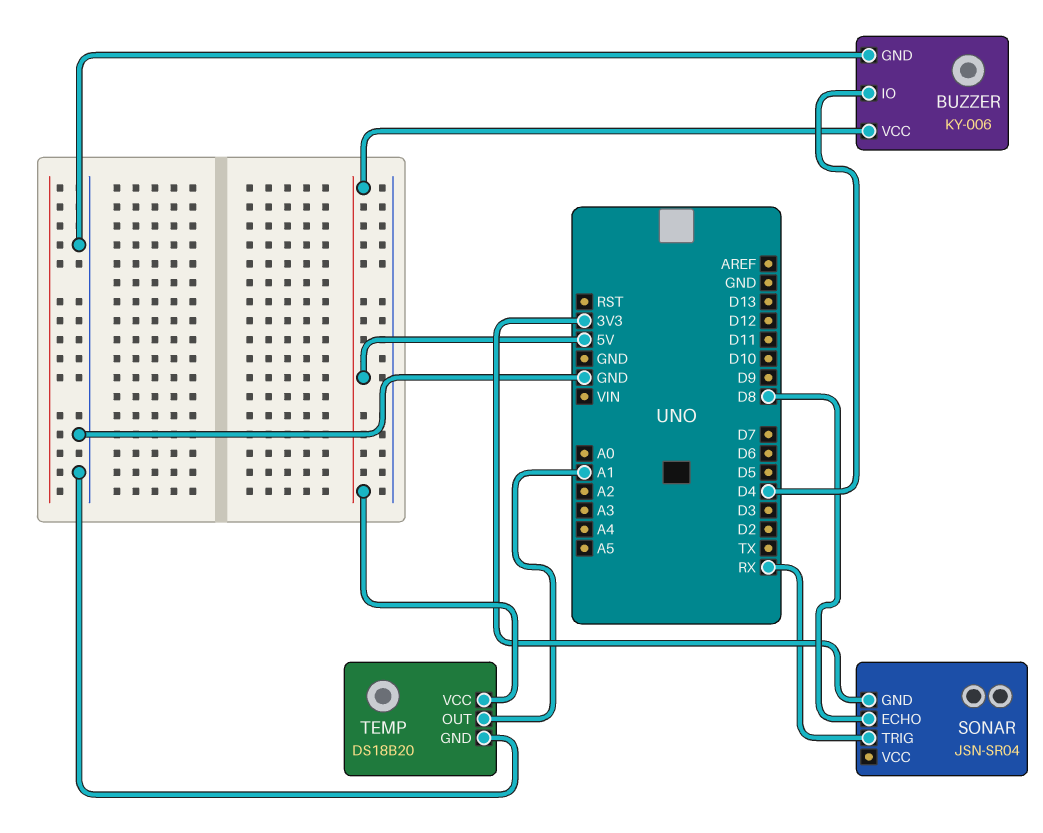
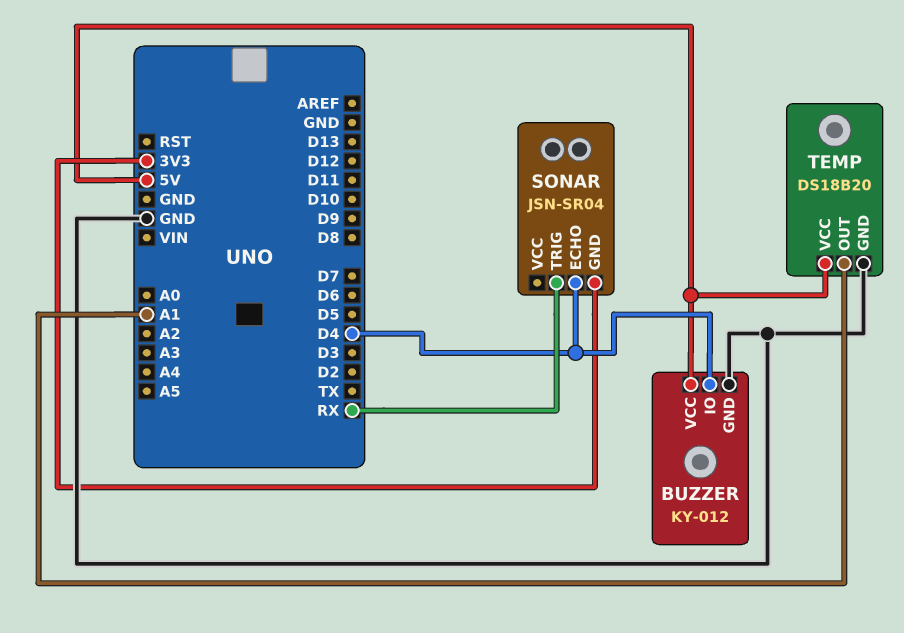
BUZZER: KY-006 -> KY-012
SONAR pin ECHO: D8 -> D4

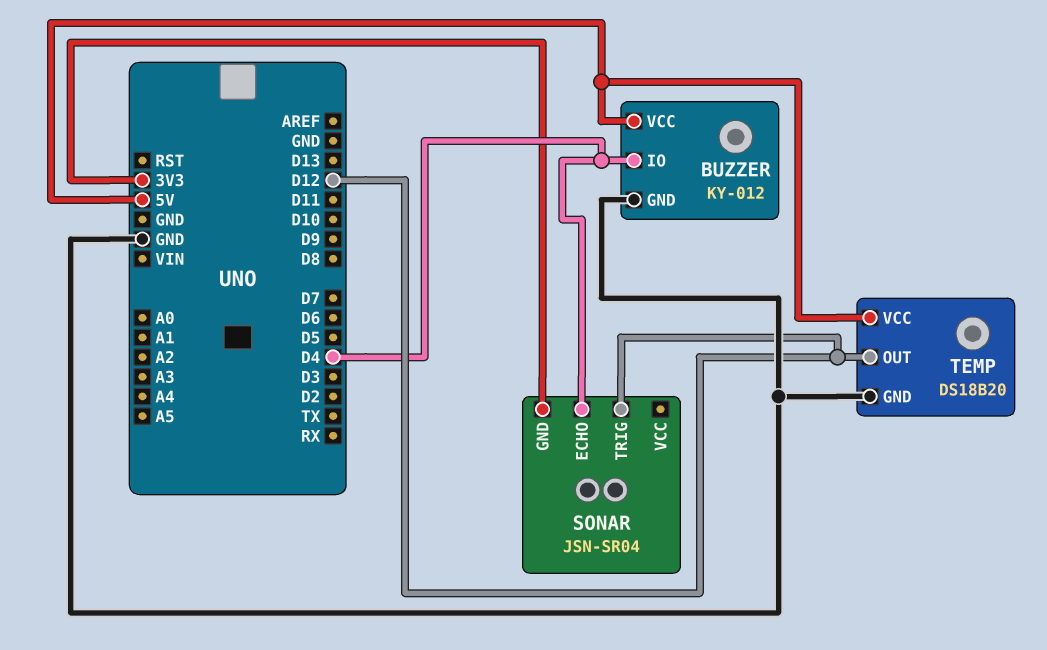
SONAR pin TRIG: RX -> D12
TEMP pin OUT: A1 -> D12

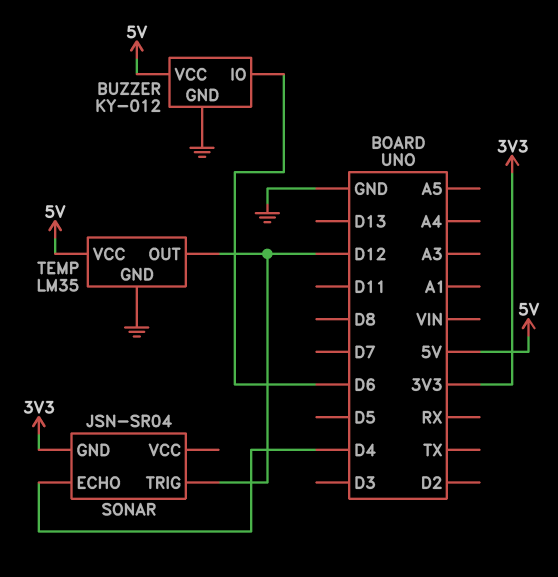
BUZZER pin IO: D4 -> D6
TEMP: DS18B20 -> LM35

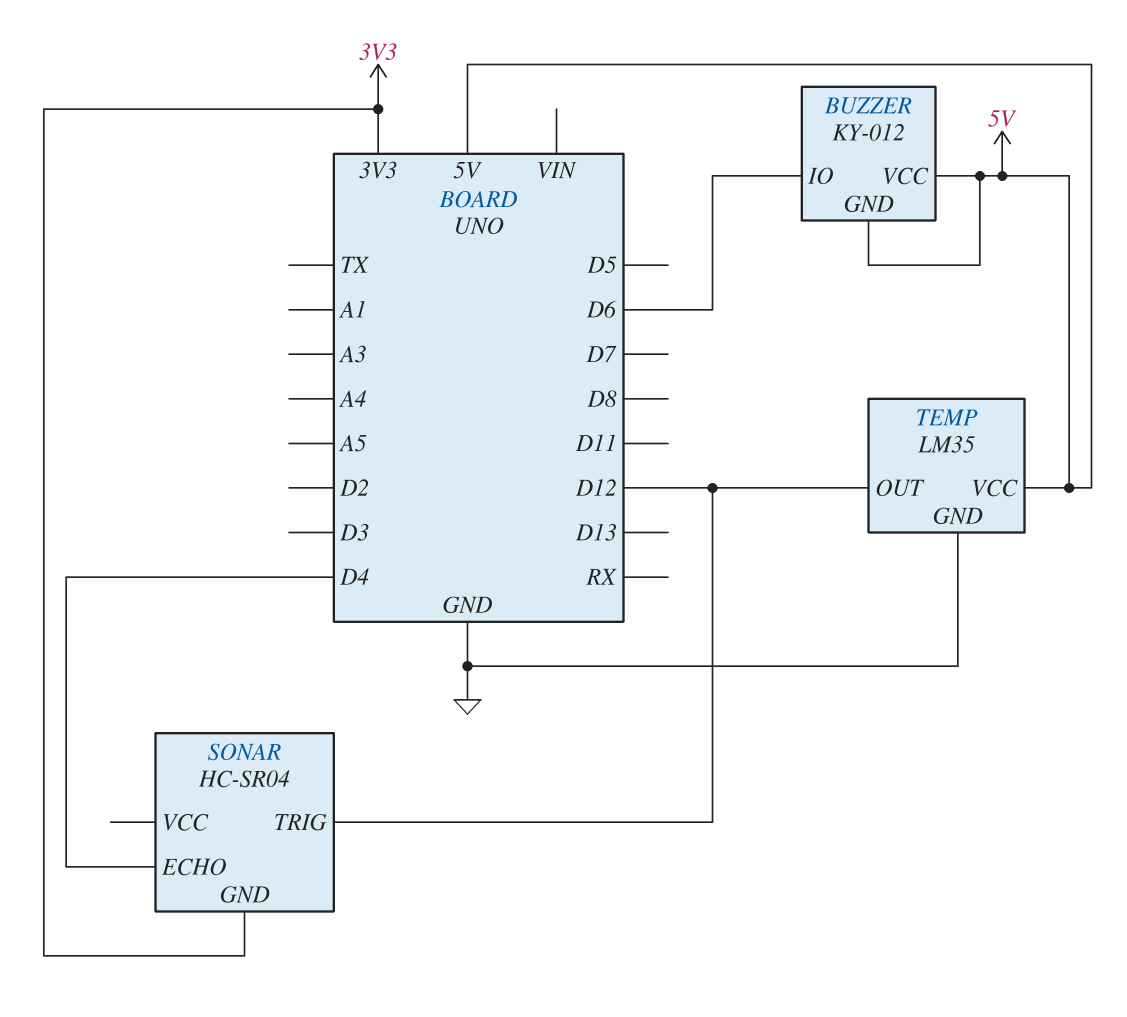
BUZZER pin GND: GND -> 5V
SONAR: JSN-SR04 -> HC-SR04

